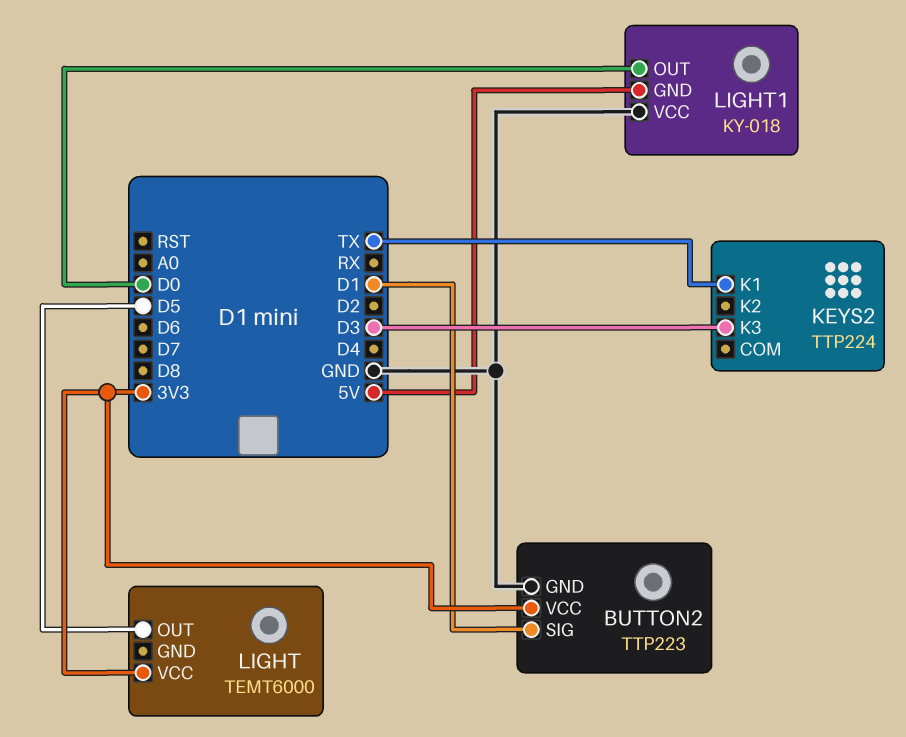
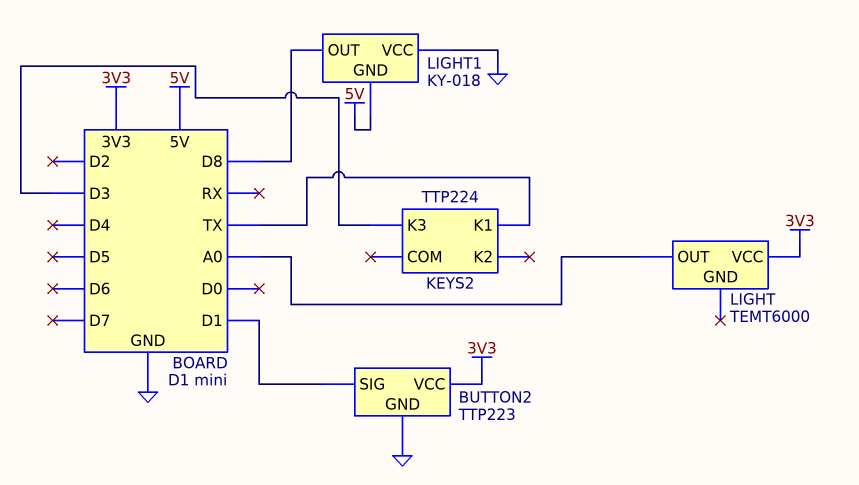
LIGHT pin OUT: D5 -> A0
LIGHT1 pin OUT: D0 -> D8

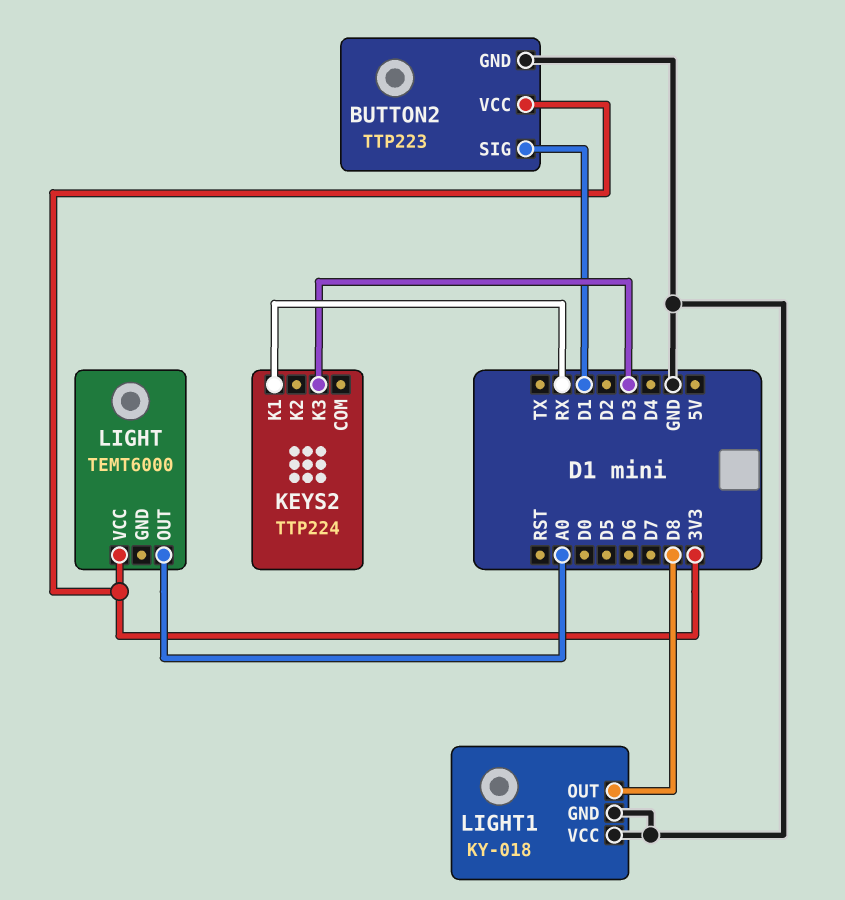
KEYS2 pin K1: TX -> RX
LIGHT1 pin GND: 5V -> GND

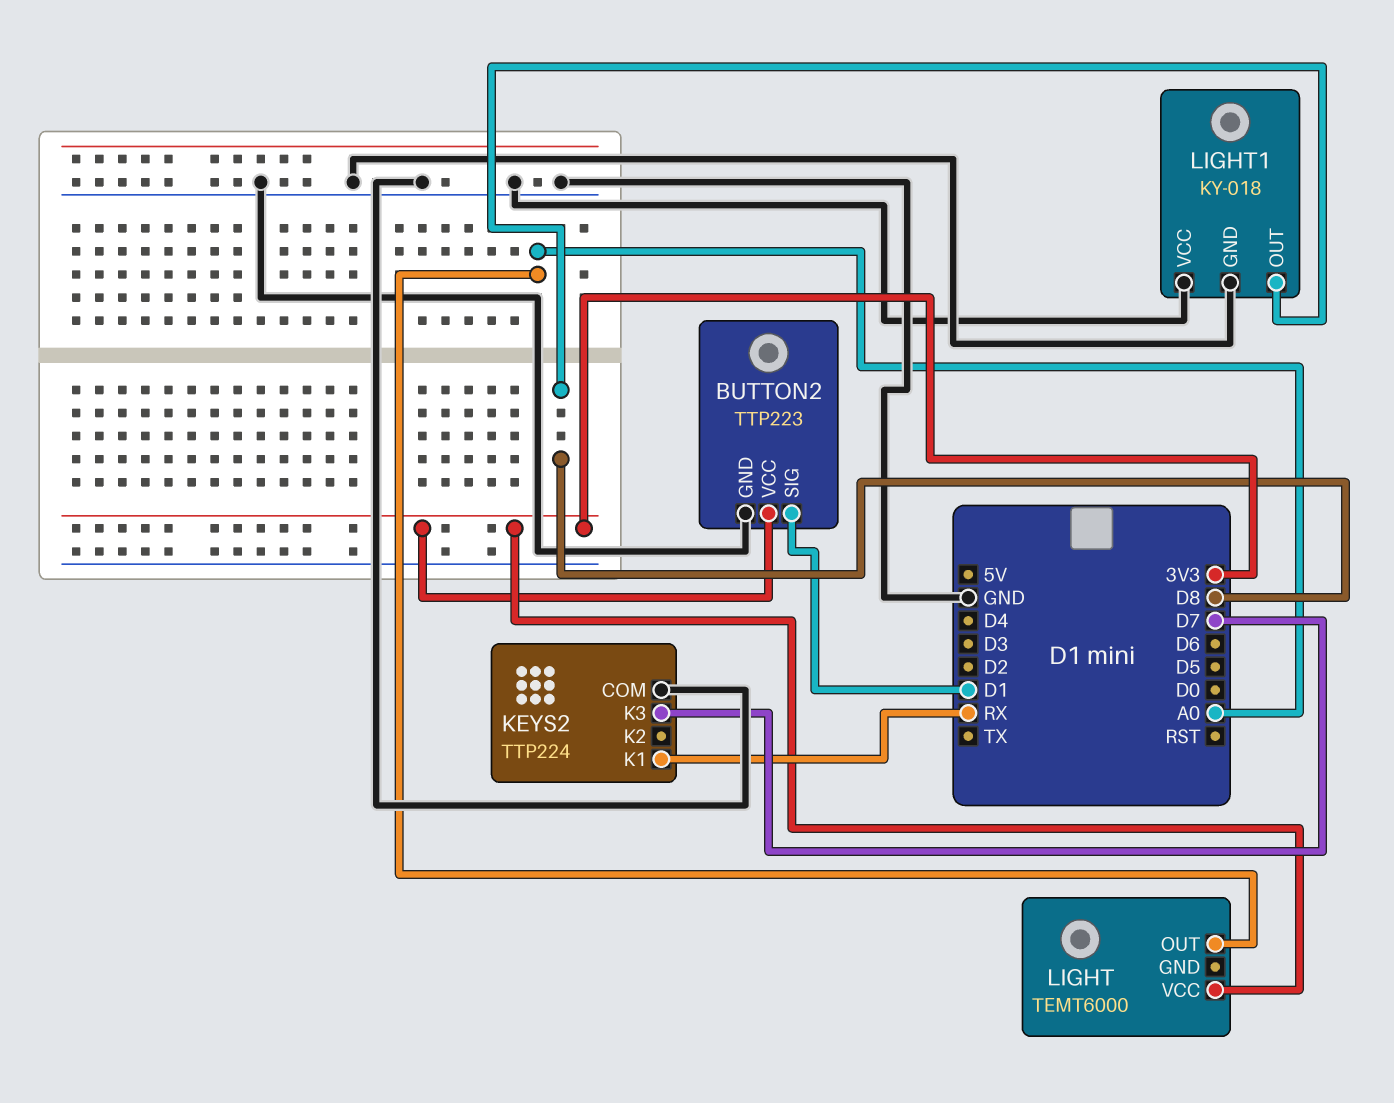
KEYS2 pin COM: none -> GND
KEYS2 pin K3: D3 -> D7

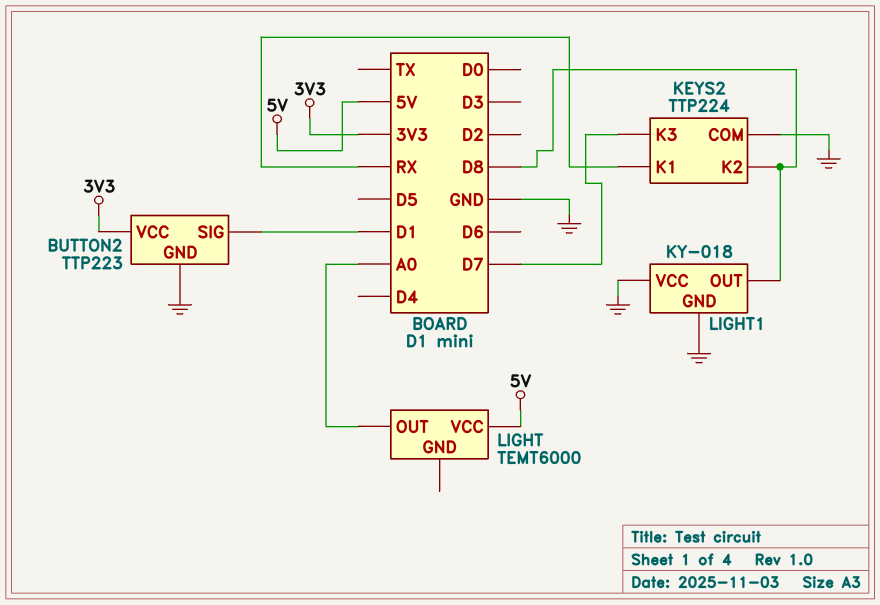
KEYS2 pin K2: none -> D8
LIGHT pin VCC: 3V3 -> 5V

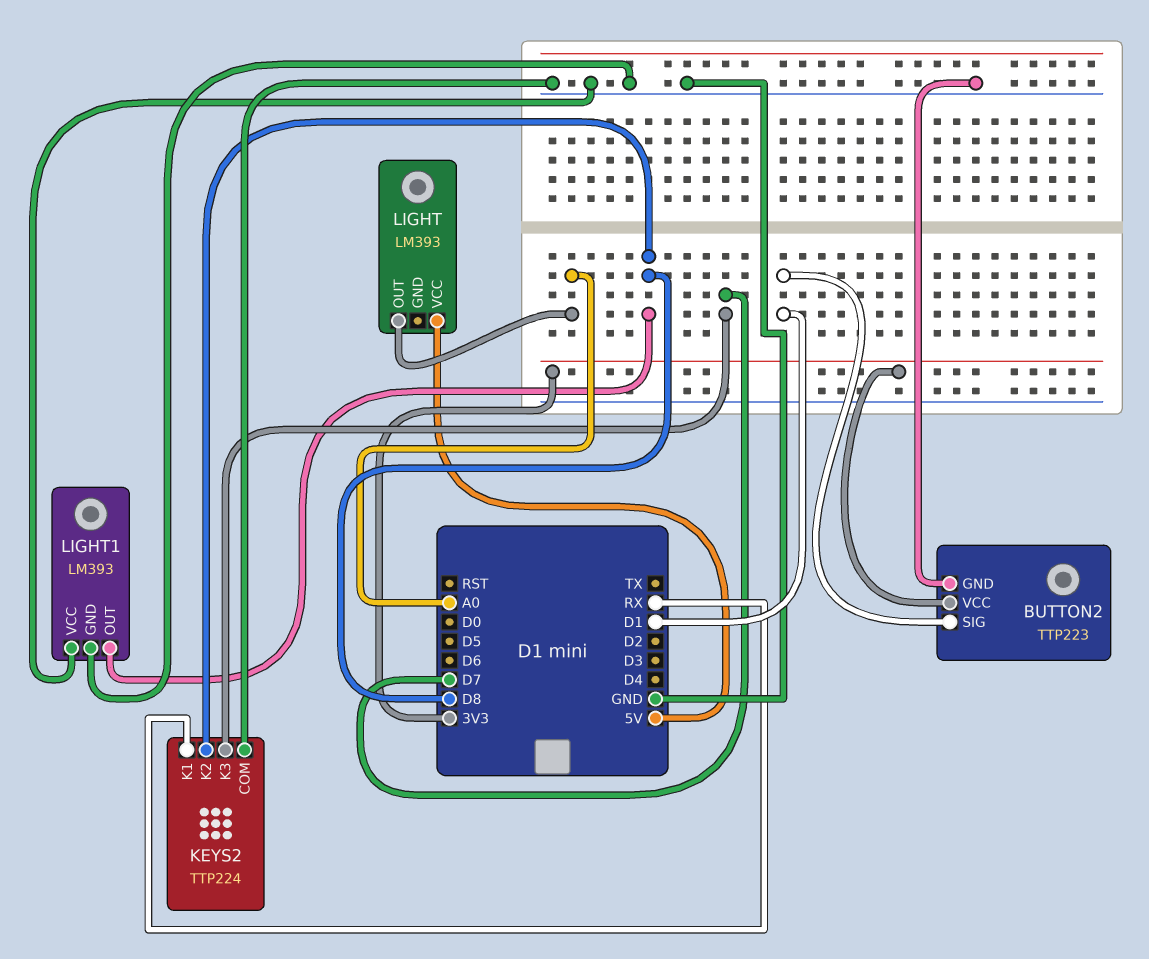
LIGHT: TEMT6000 -> LM393
LIGHT1: KY-018 -> LM393

